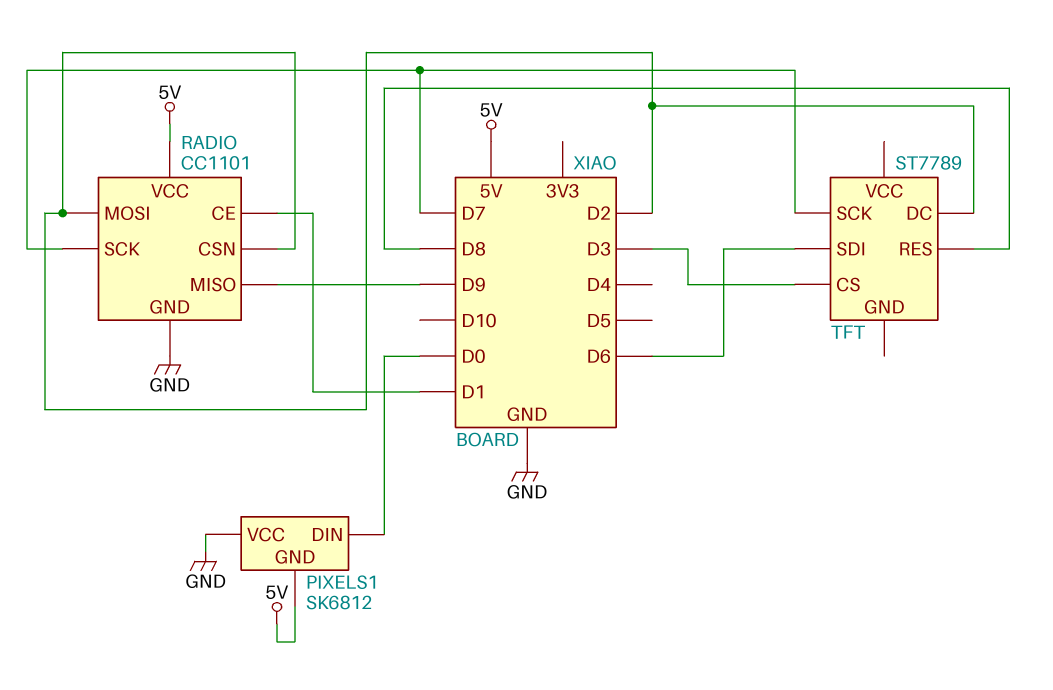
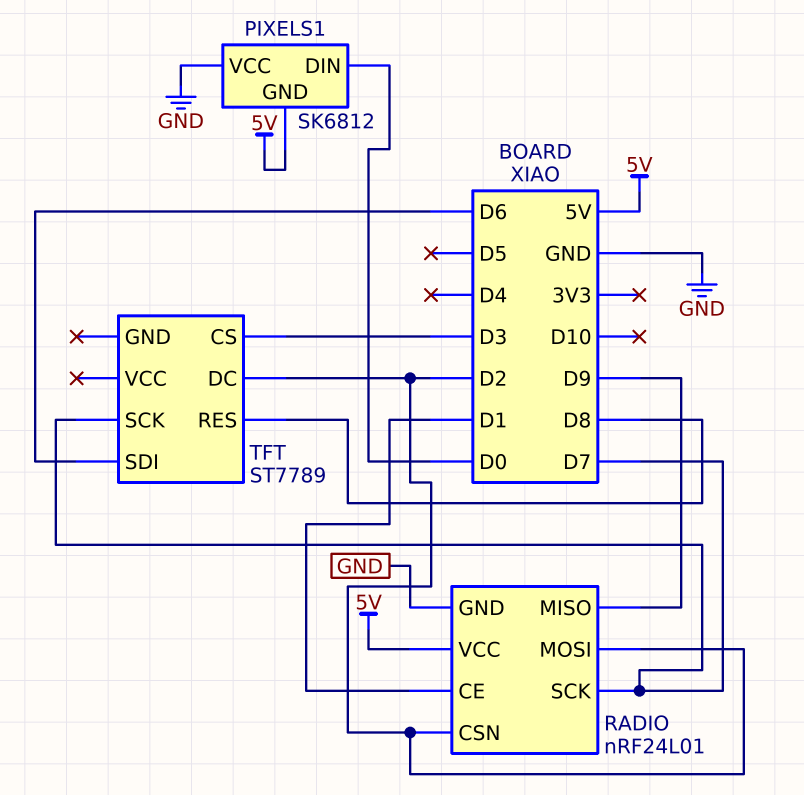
RADIO: CC1101 -> nRF24L01

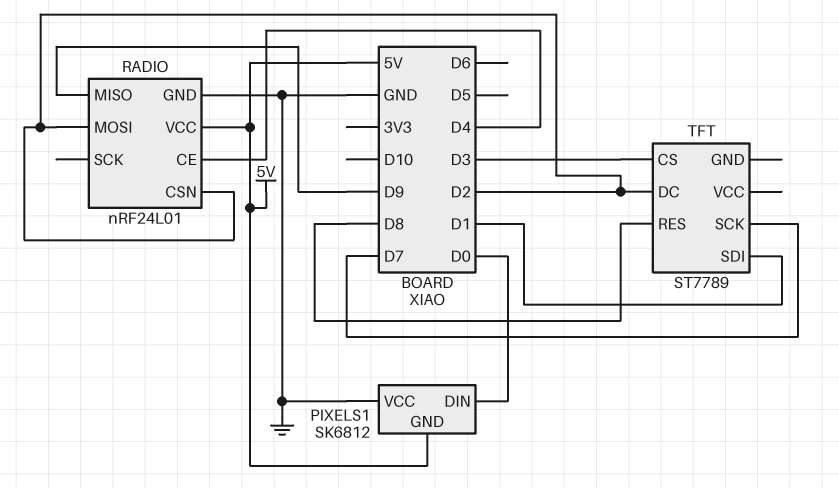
RADIO pin CE: D1 -> D4
RADIO pin SCK: D7 -> none
TFT pin SDI: D6 -> D1

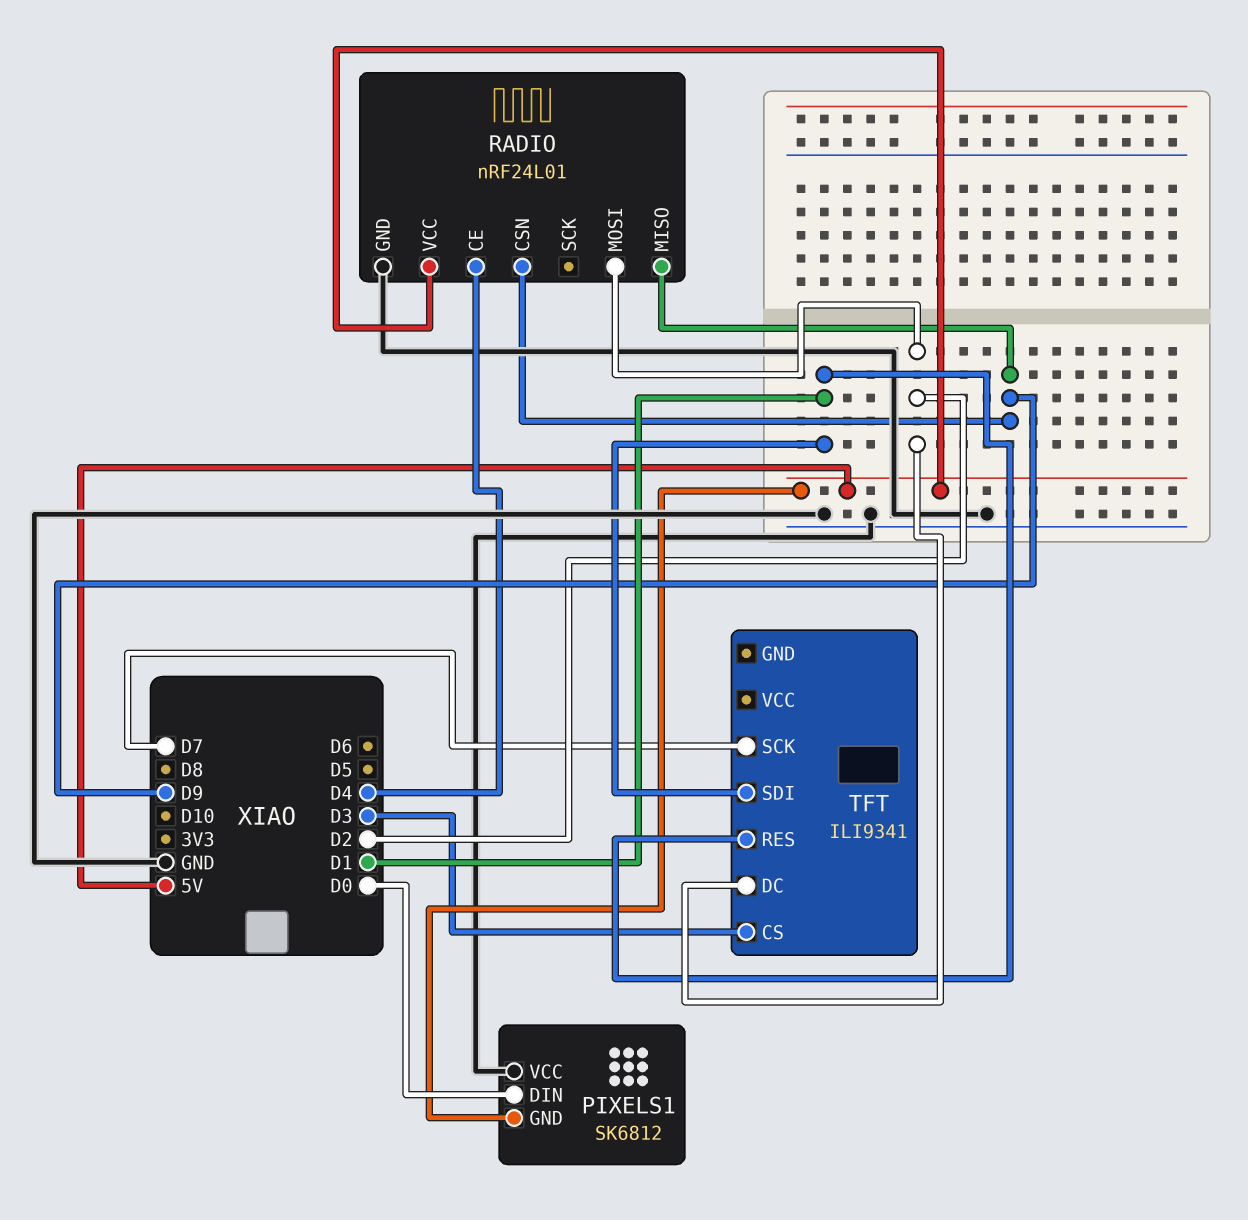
RADIO pin CSN: D2 -> D9
TFT: ST7789 -> ILI9341
TFT pin RES: D8 -> D1

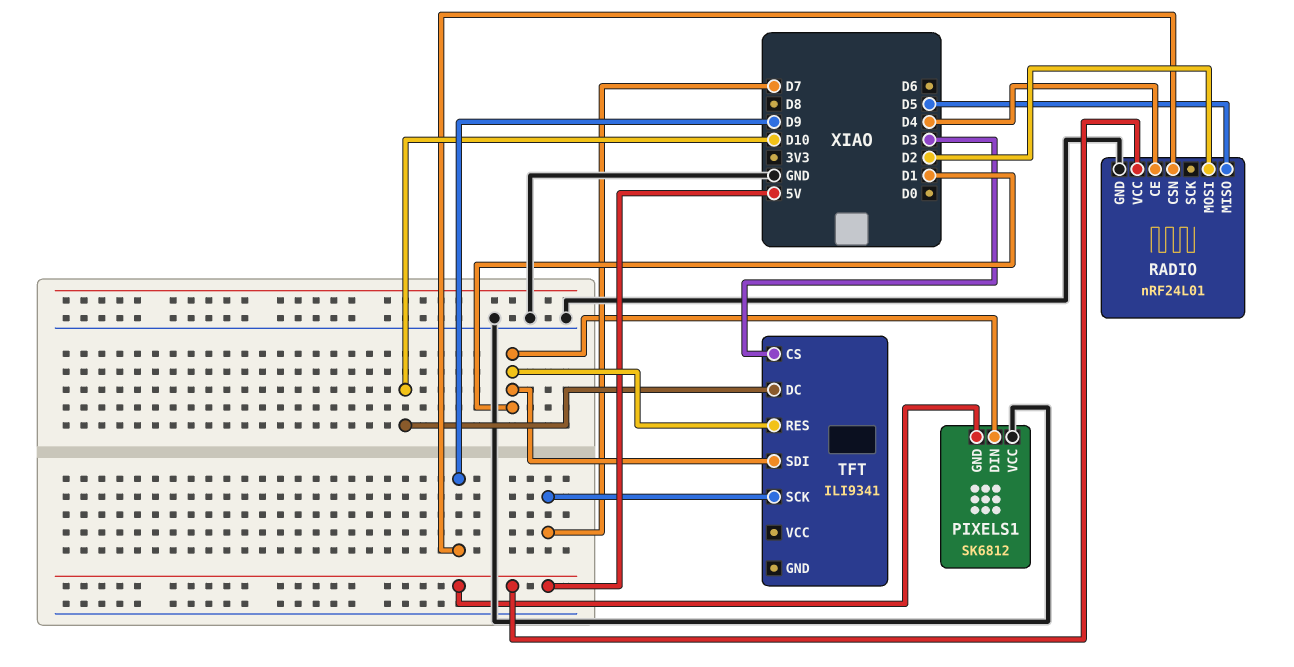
PIXELS1 pin DIN: D0 -> D1
RADIO pin MISO: D9 -> D5
TFT pin DC: D2 -> D10

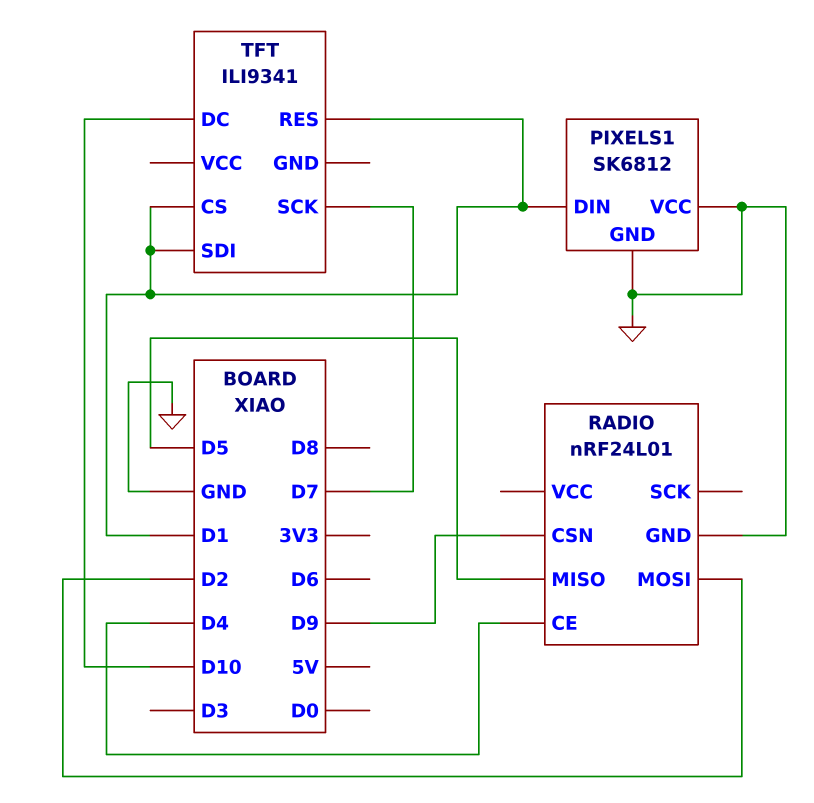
PIXELS1 pin GND: 5V -> GND
RADIO pin VCC: 5V -> none
TFT pin CS: D3 -> D1

